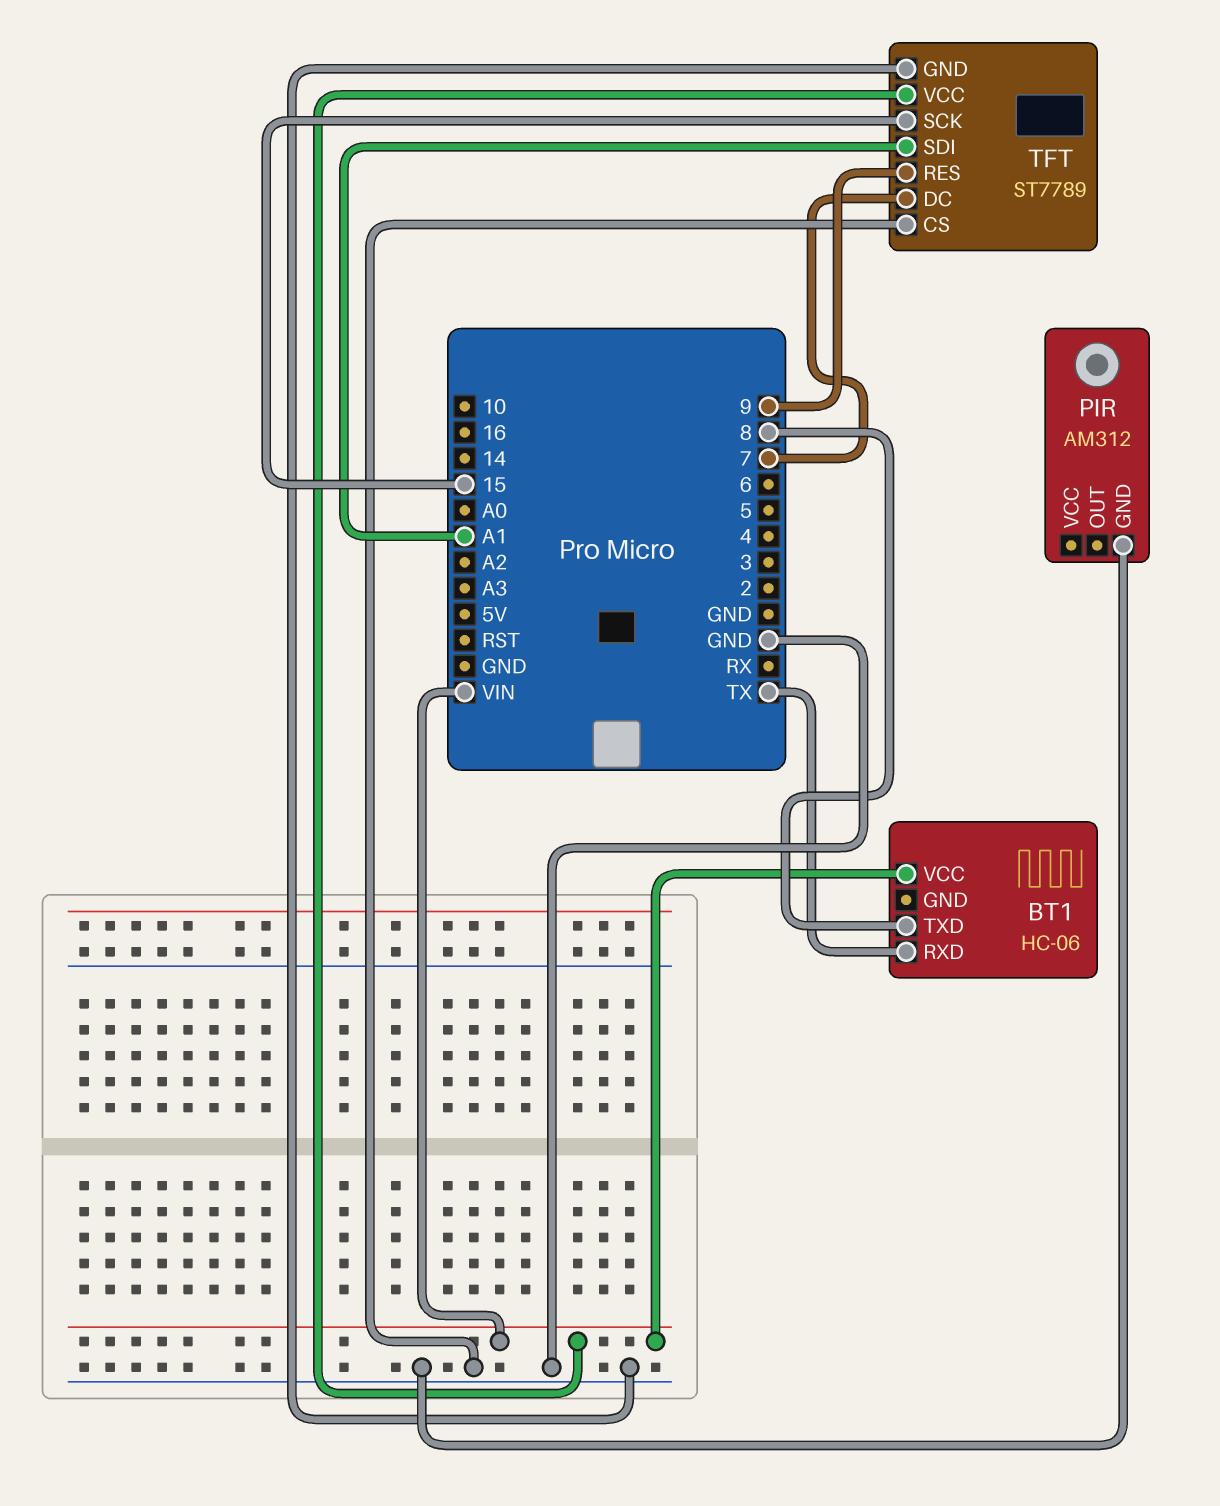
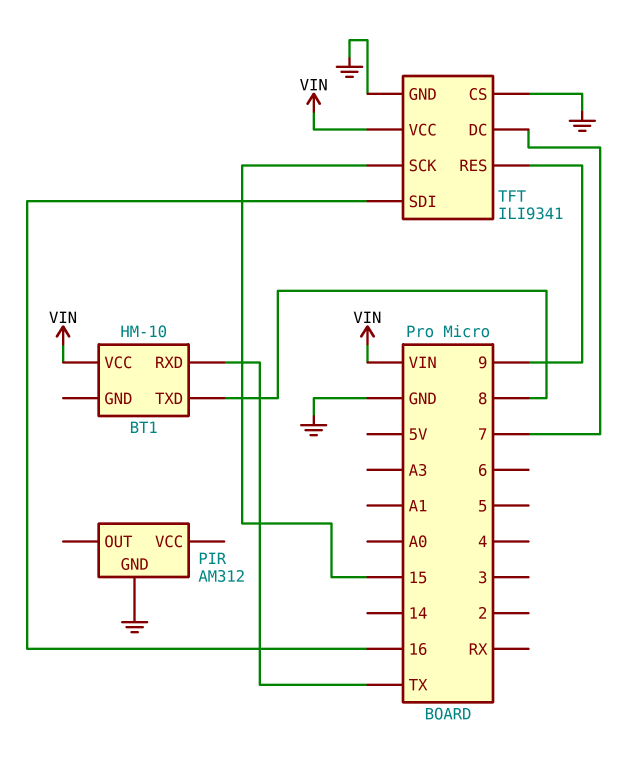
BT1: HC-06 -> HM-10
TFT: ST7789 -> ILI9341
TFT pin SDI: A1 -> 16

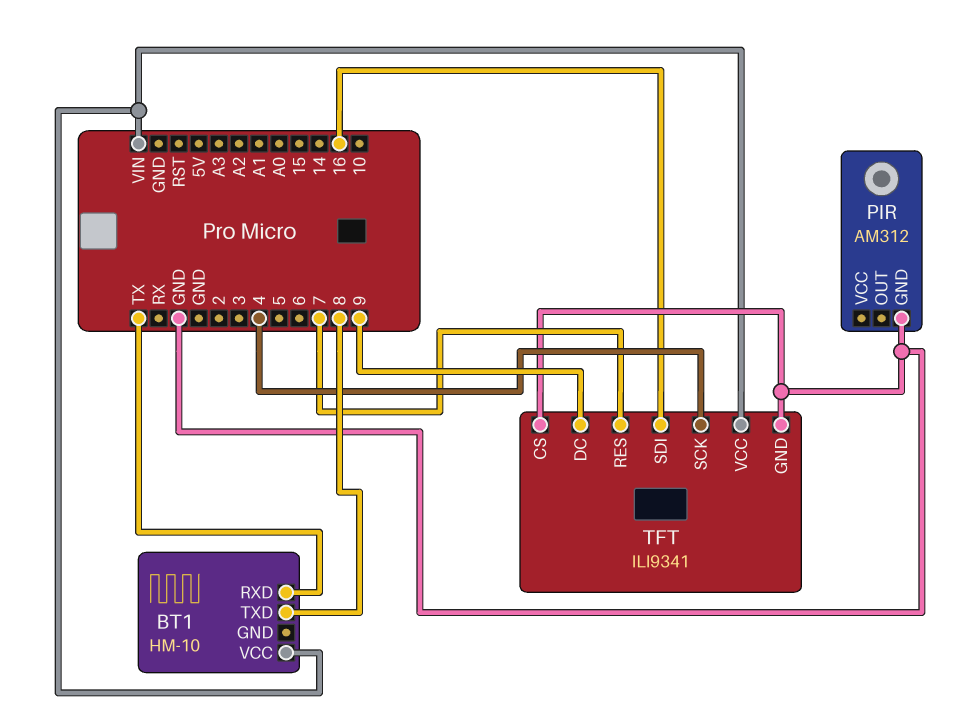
TFT pin DC: 7 -> 9
TFT pin RES: 9 -> 7
TFT pin SCK: 15 -> 4

